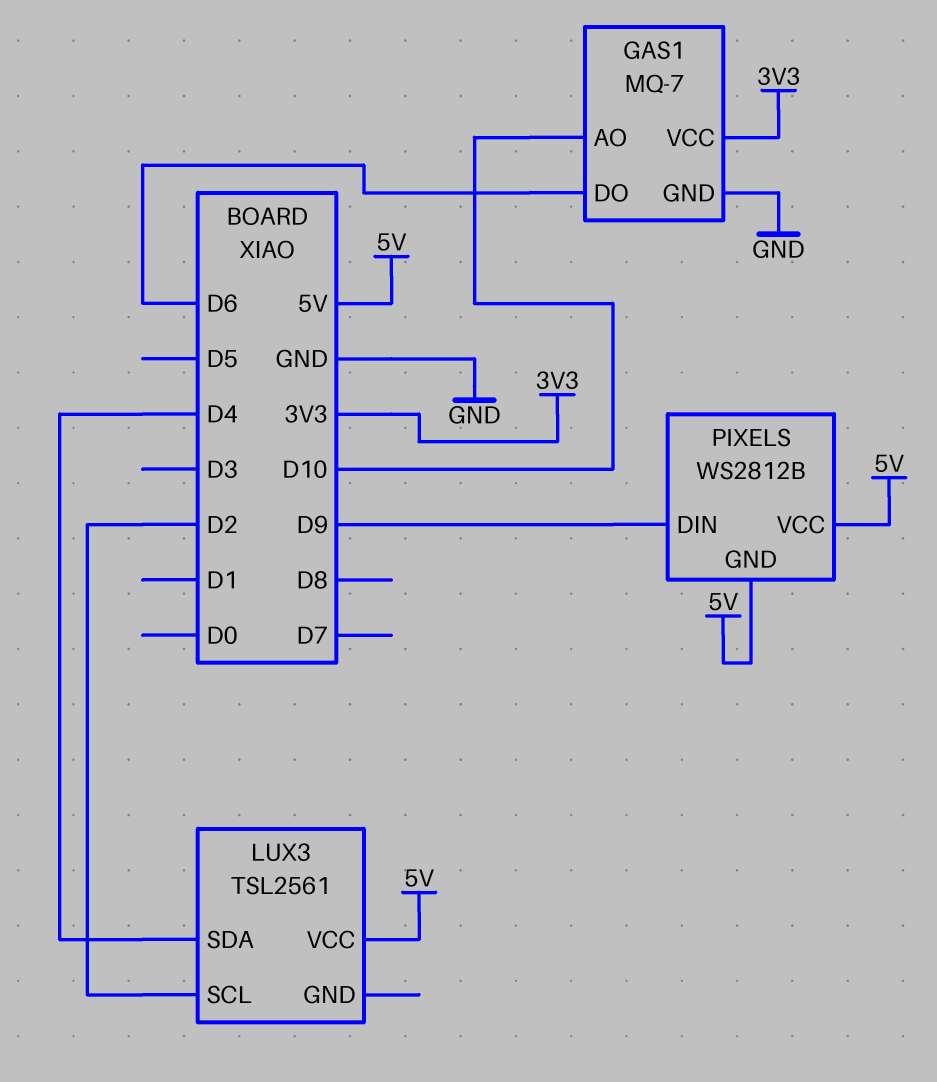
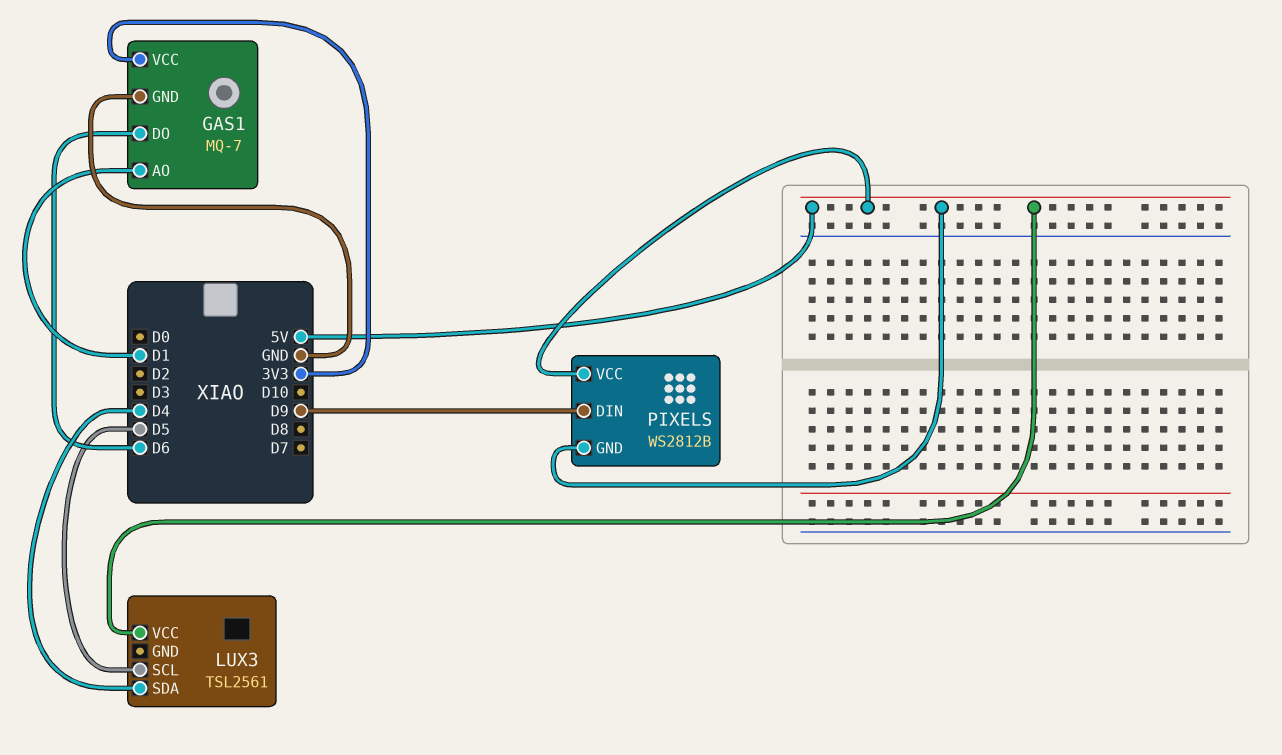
GAS1 pin AO: D10 -> D1
LUX3 pin SCL: D2 -> D5

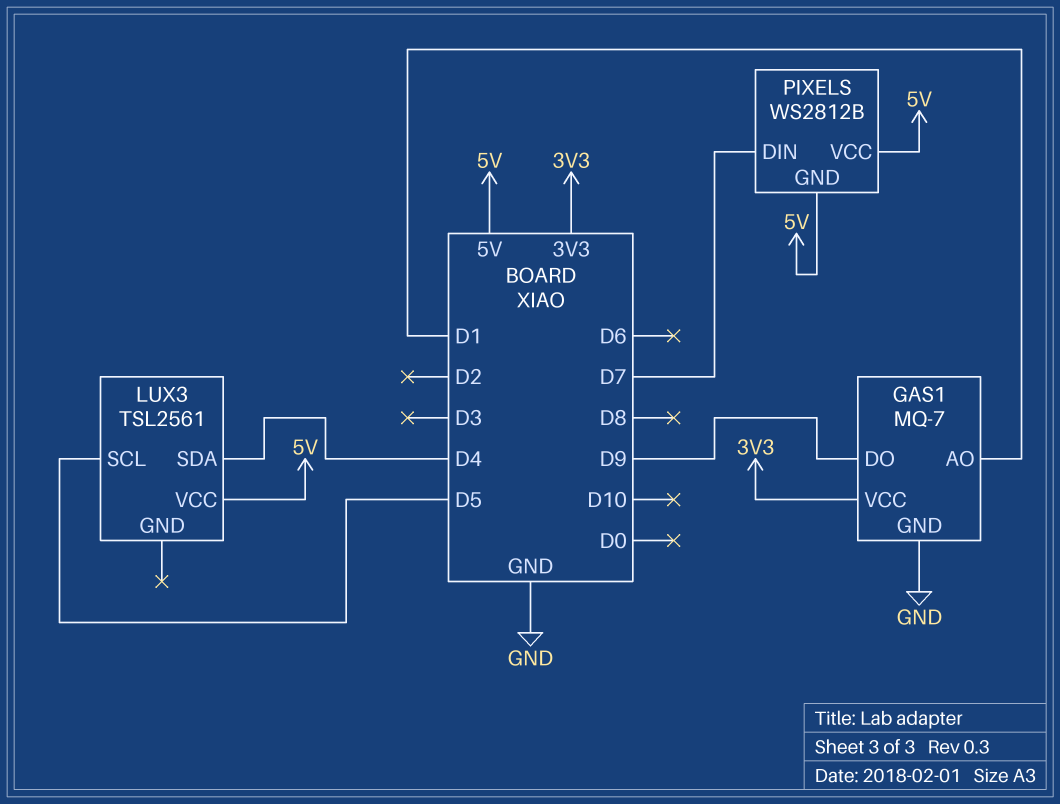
GAS1 pin DO: D6 -> D9
PIXELS pin DIN: D9 -> D7

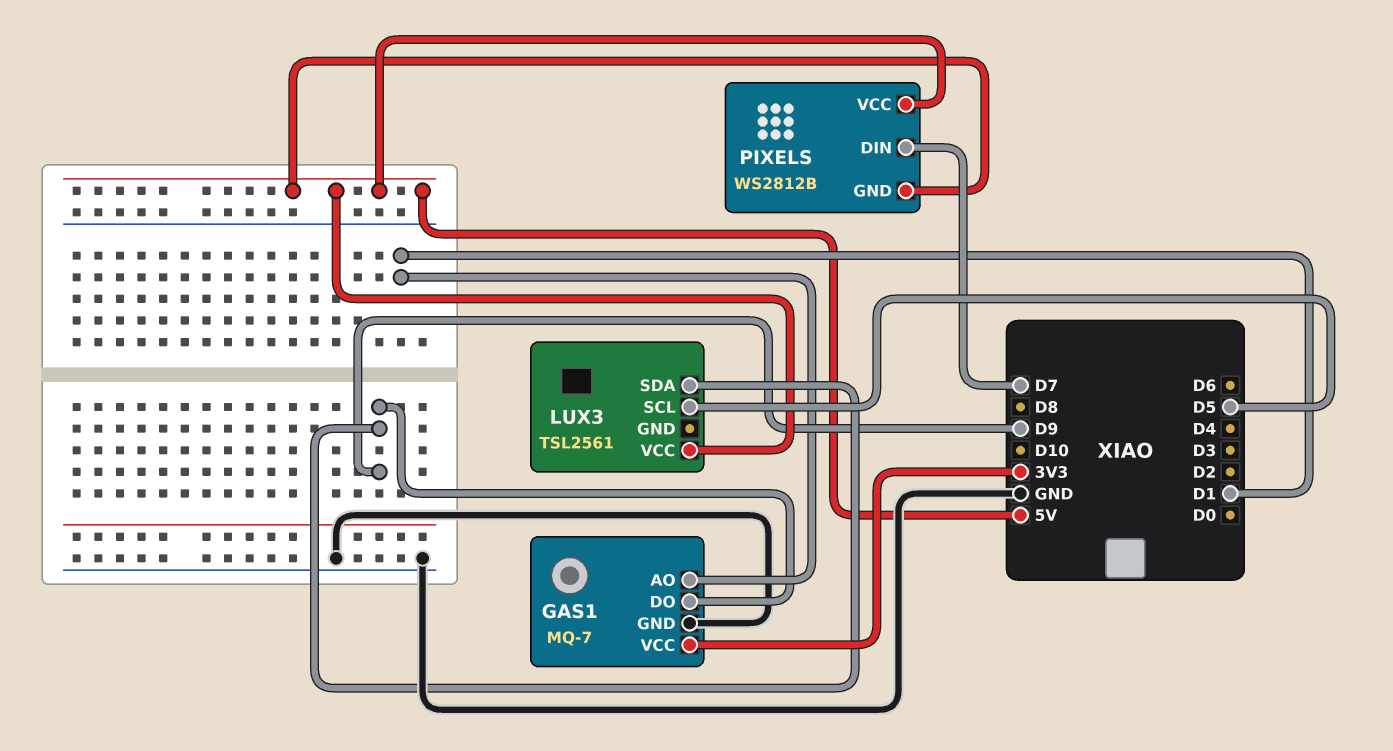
LUX3 pin SDA: D4 -> D9

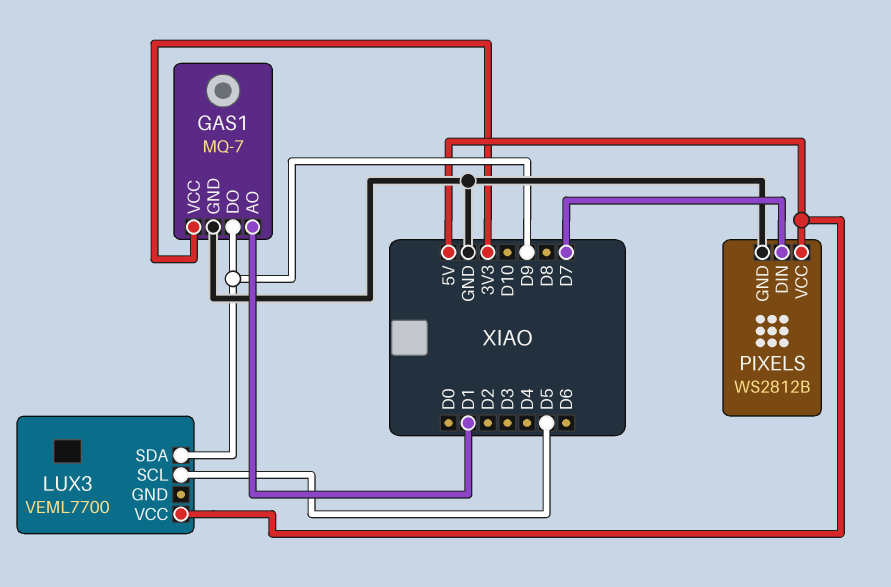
LUX3: TSL2561 -> VEML7700
PIXELS pin GND: 5V -> GND

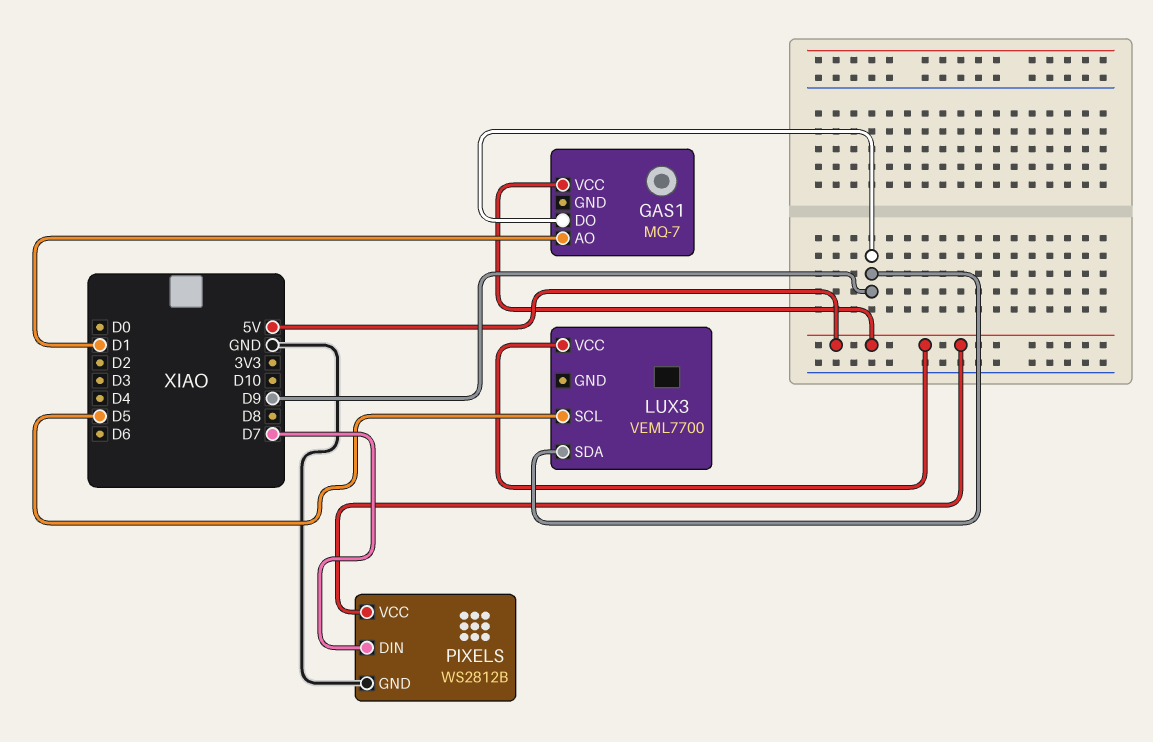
GAS1 pin GND: GND -> none
GAS1 pin VCC: 3V3 -> 5V

